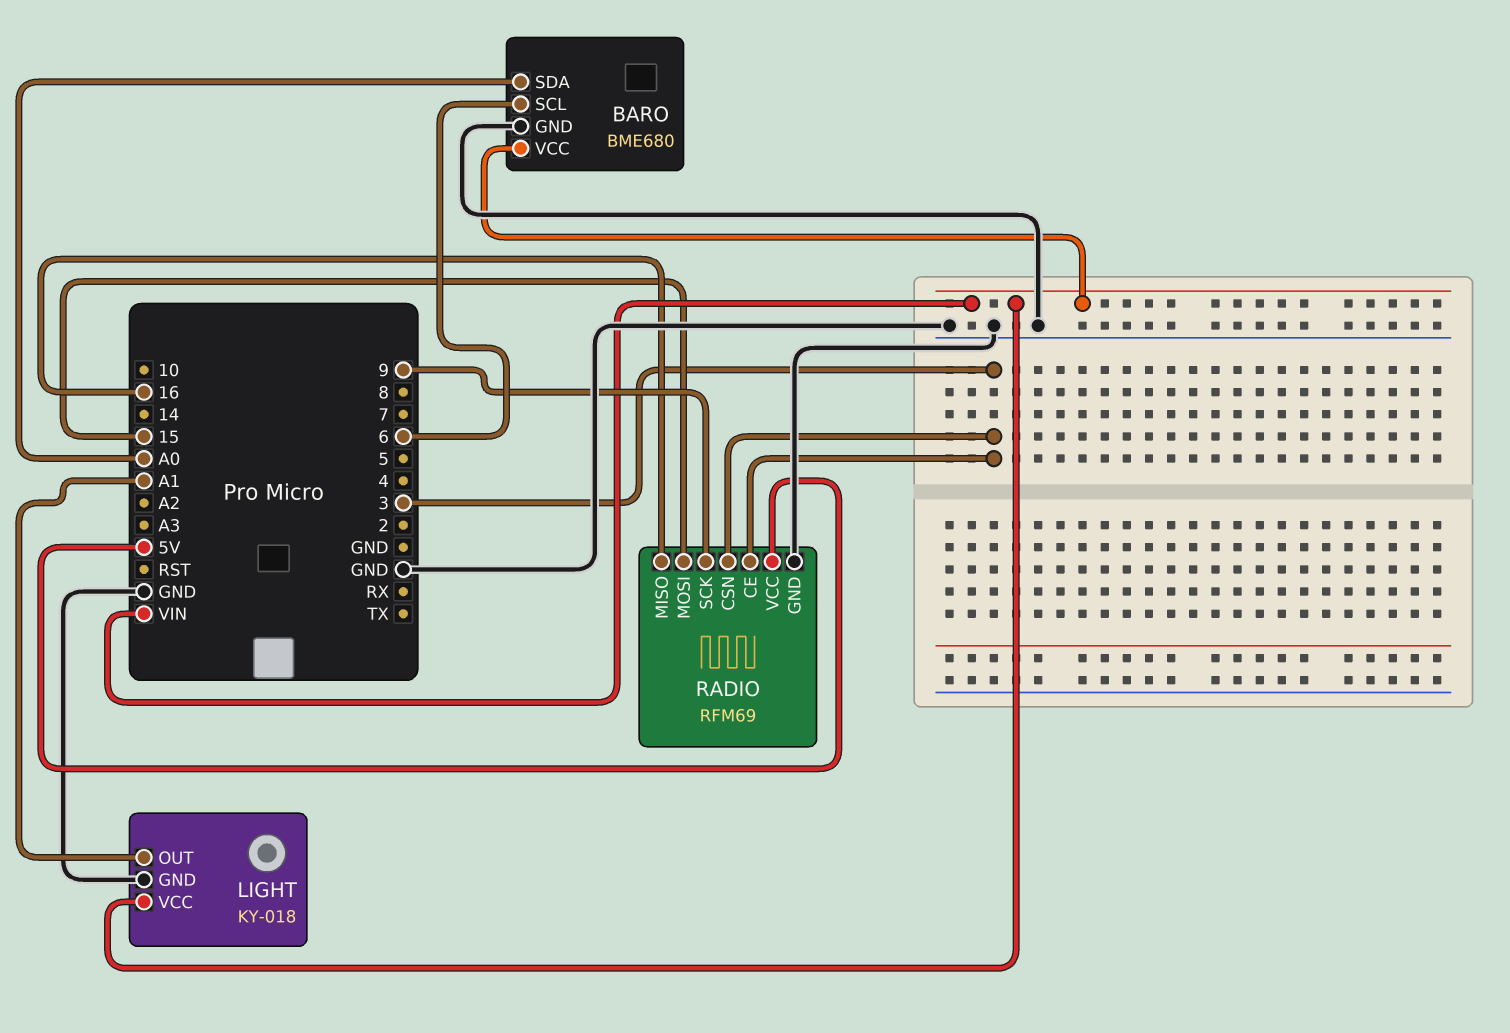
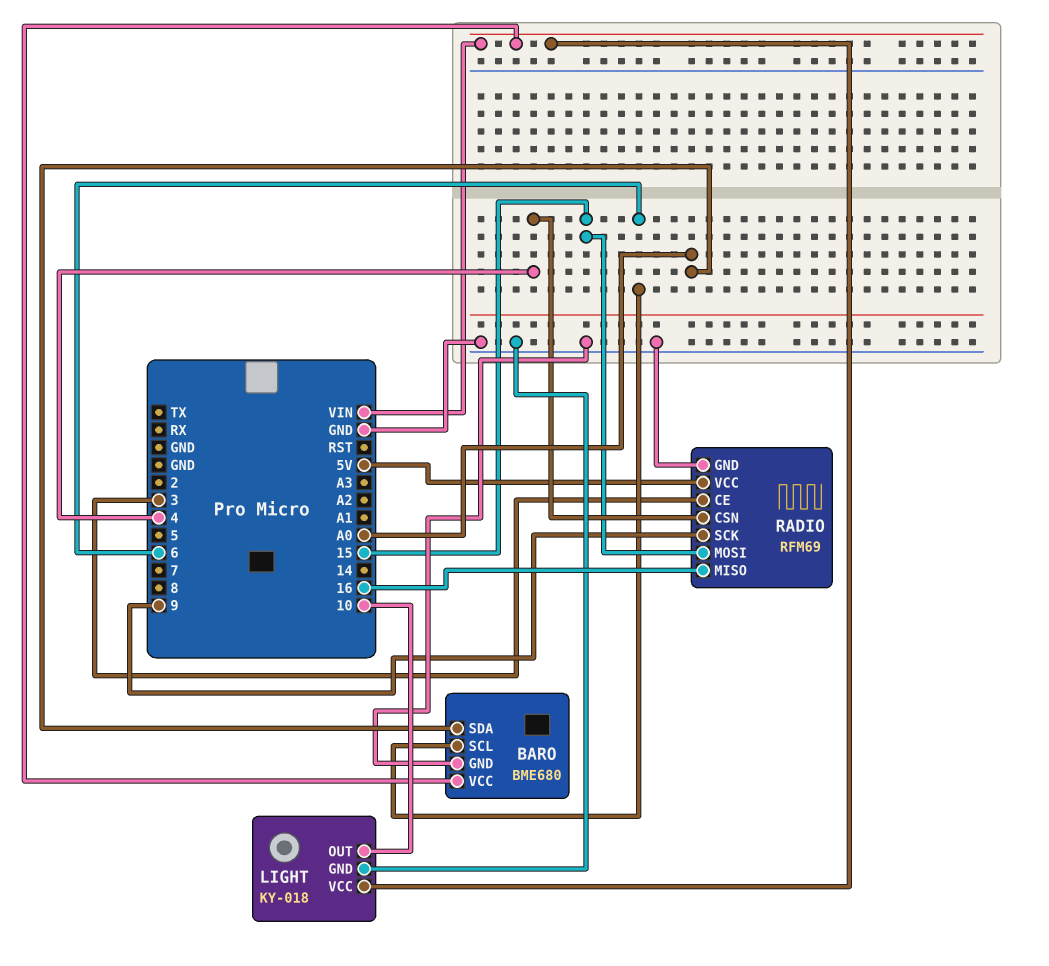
LIGHT pin OUT: A1 -> 10
RADIO pin CSN: 3 -> 4

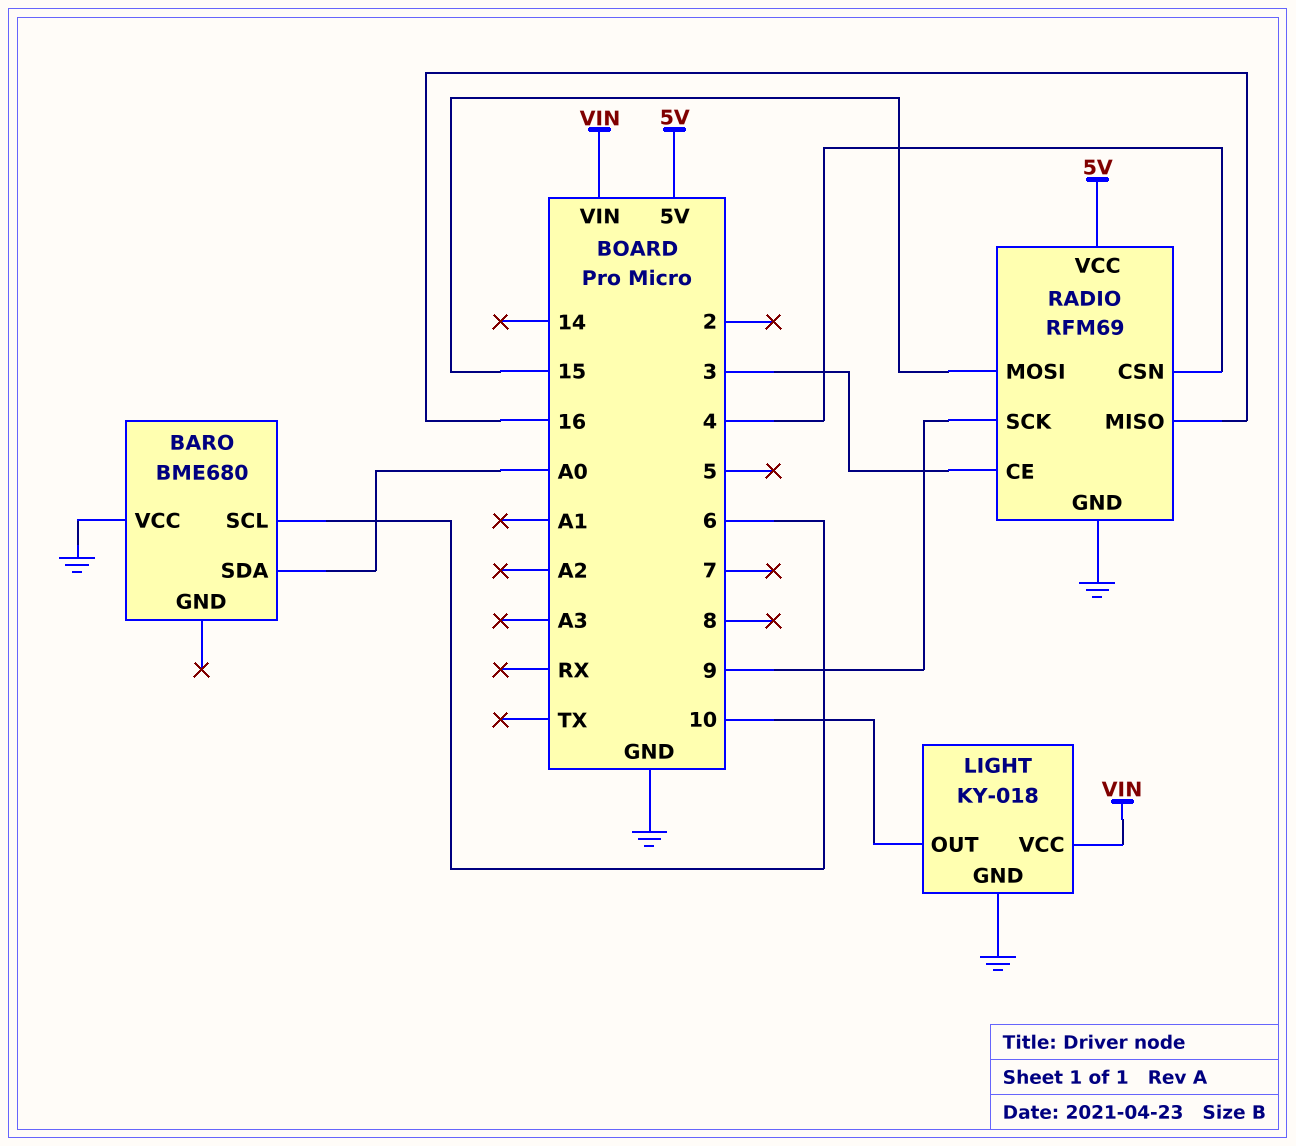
BARO pin GND: GND -> none
BARO pin VCC: VIN -> GND

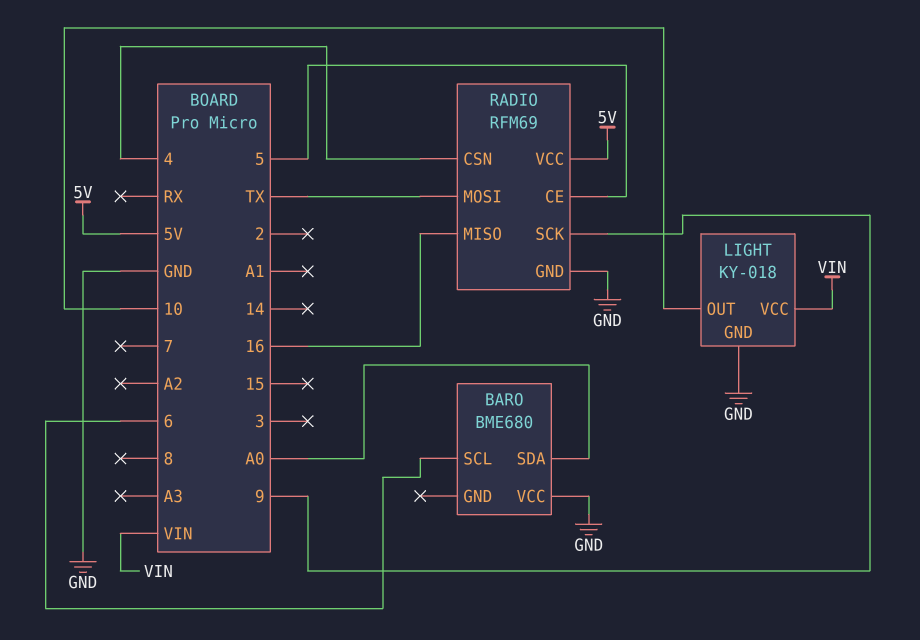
RADIO pin CE: 3 -> 5
RADIO pin MOSI: 15 -> TX

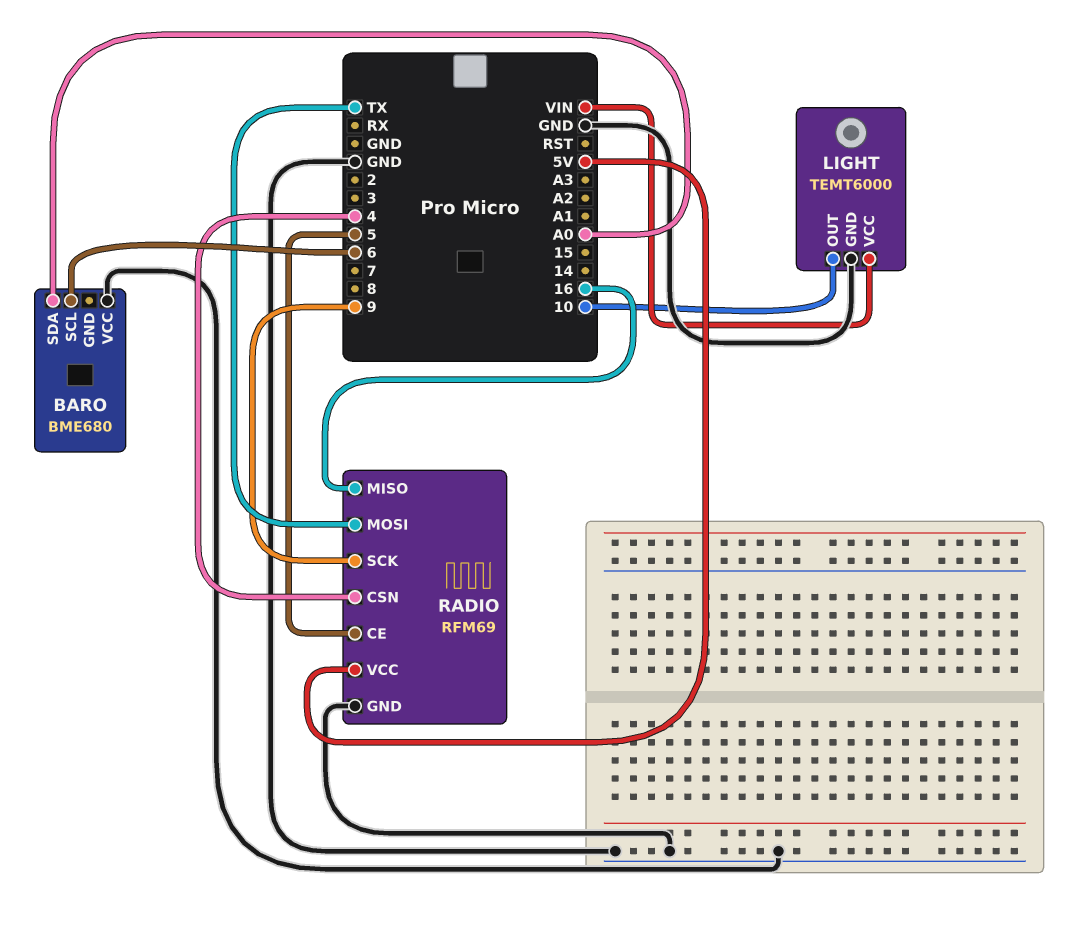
LIGHT: KY-018 -> TEMT6000

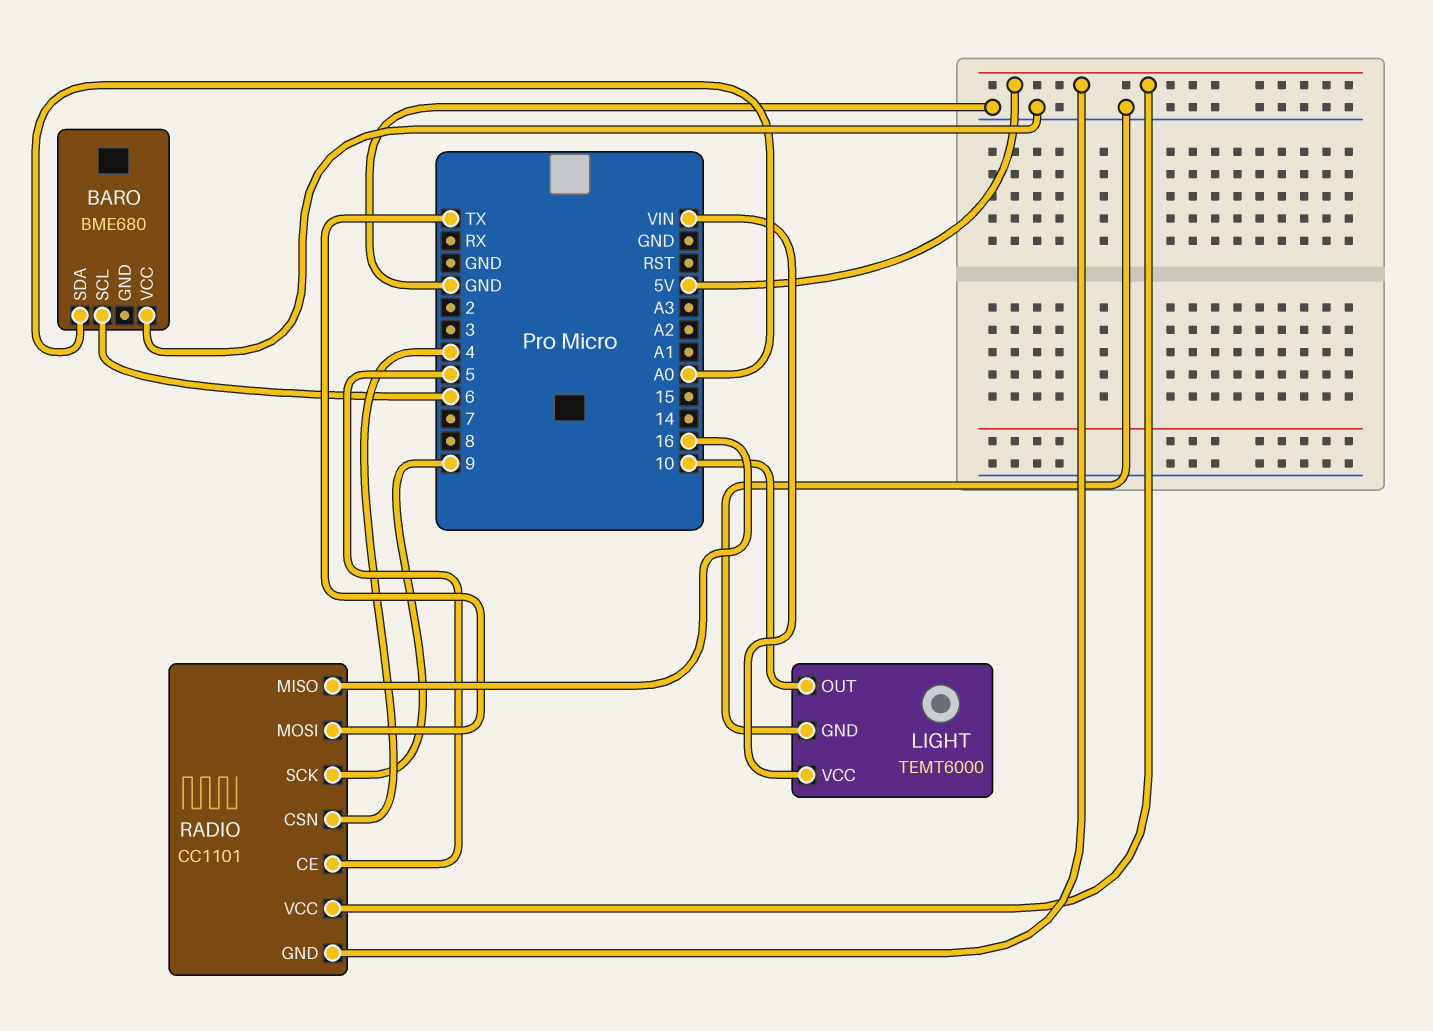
RADIO: RFM69 -> CC1101
RADIO pin GND: GND -> 5V

